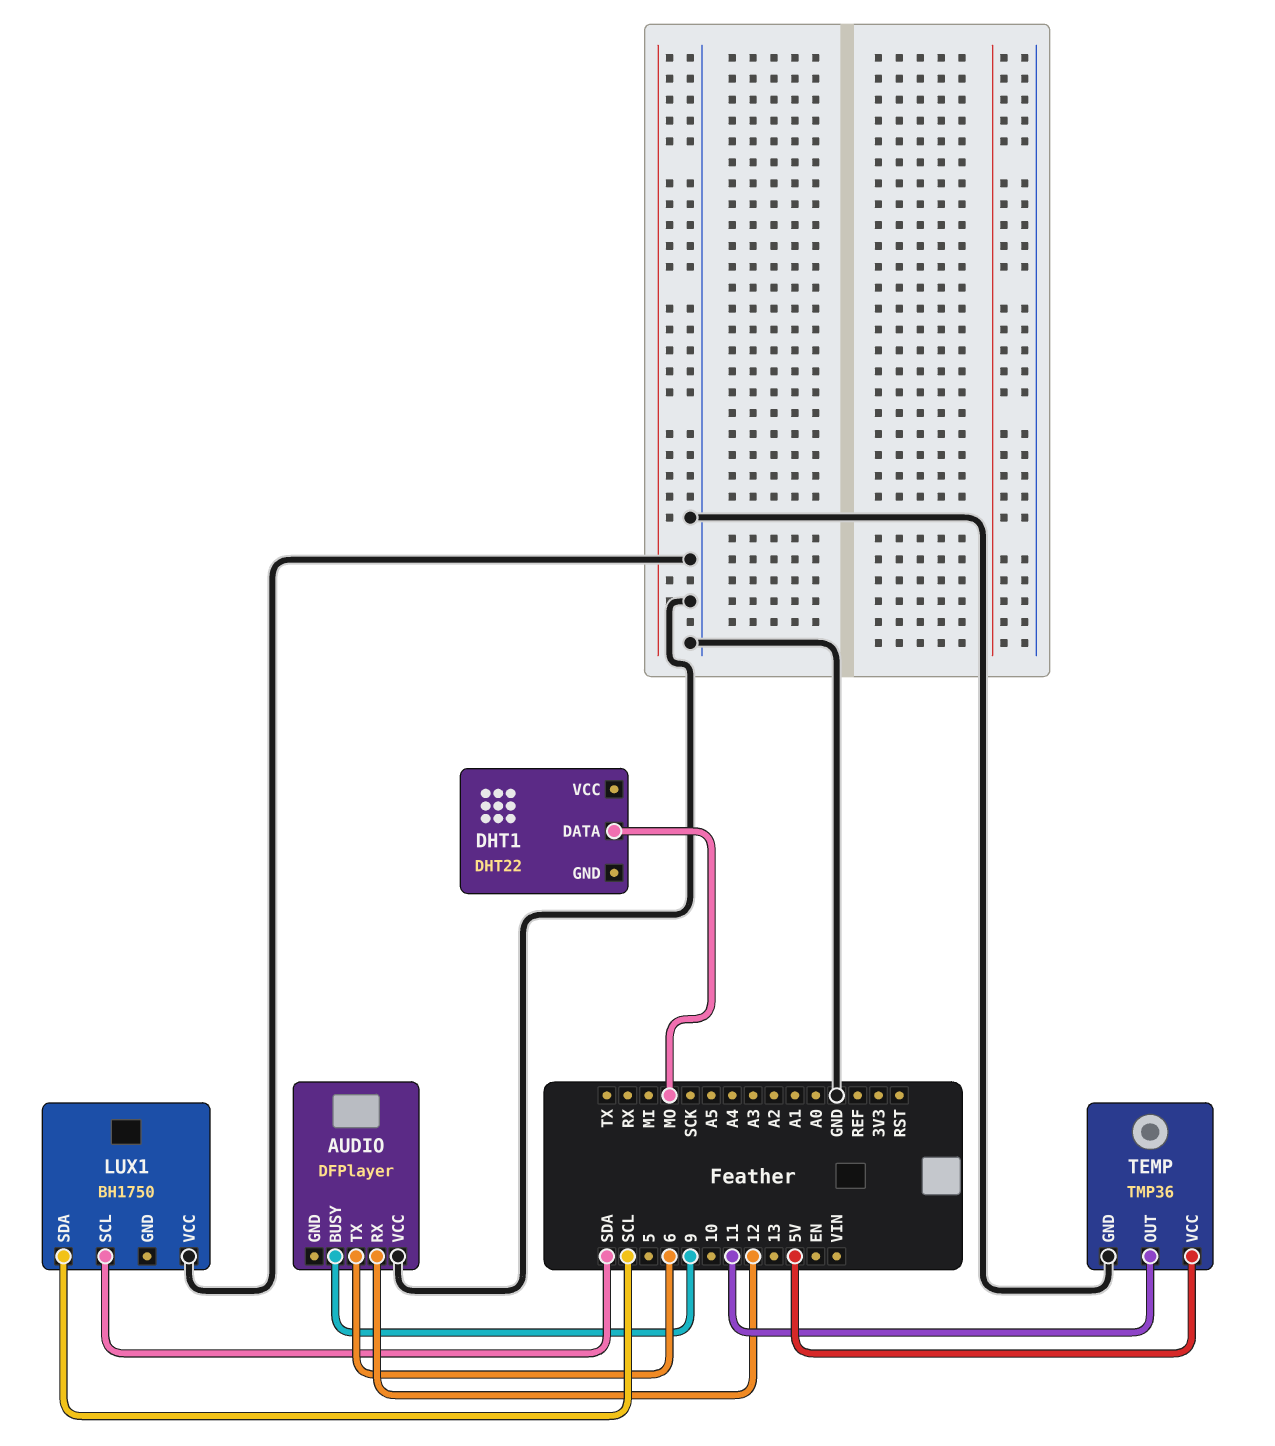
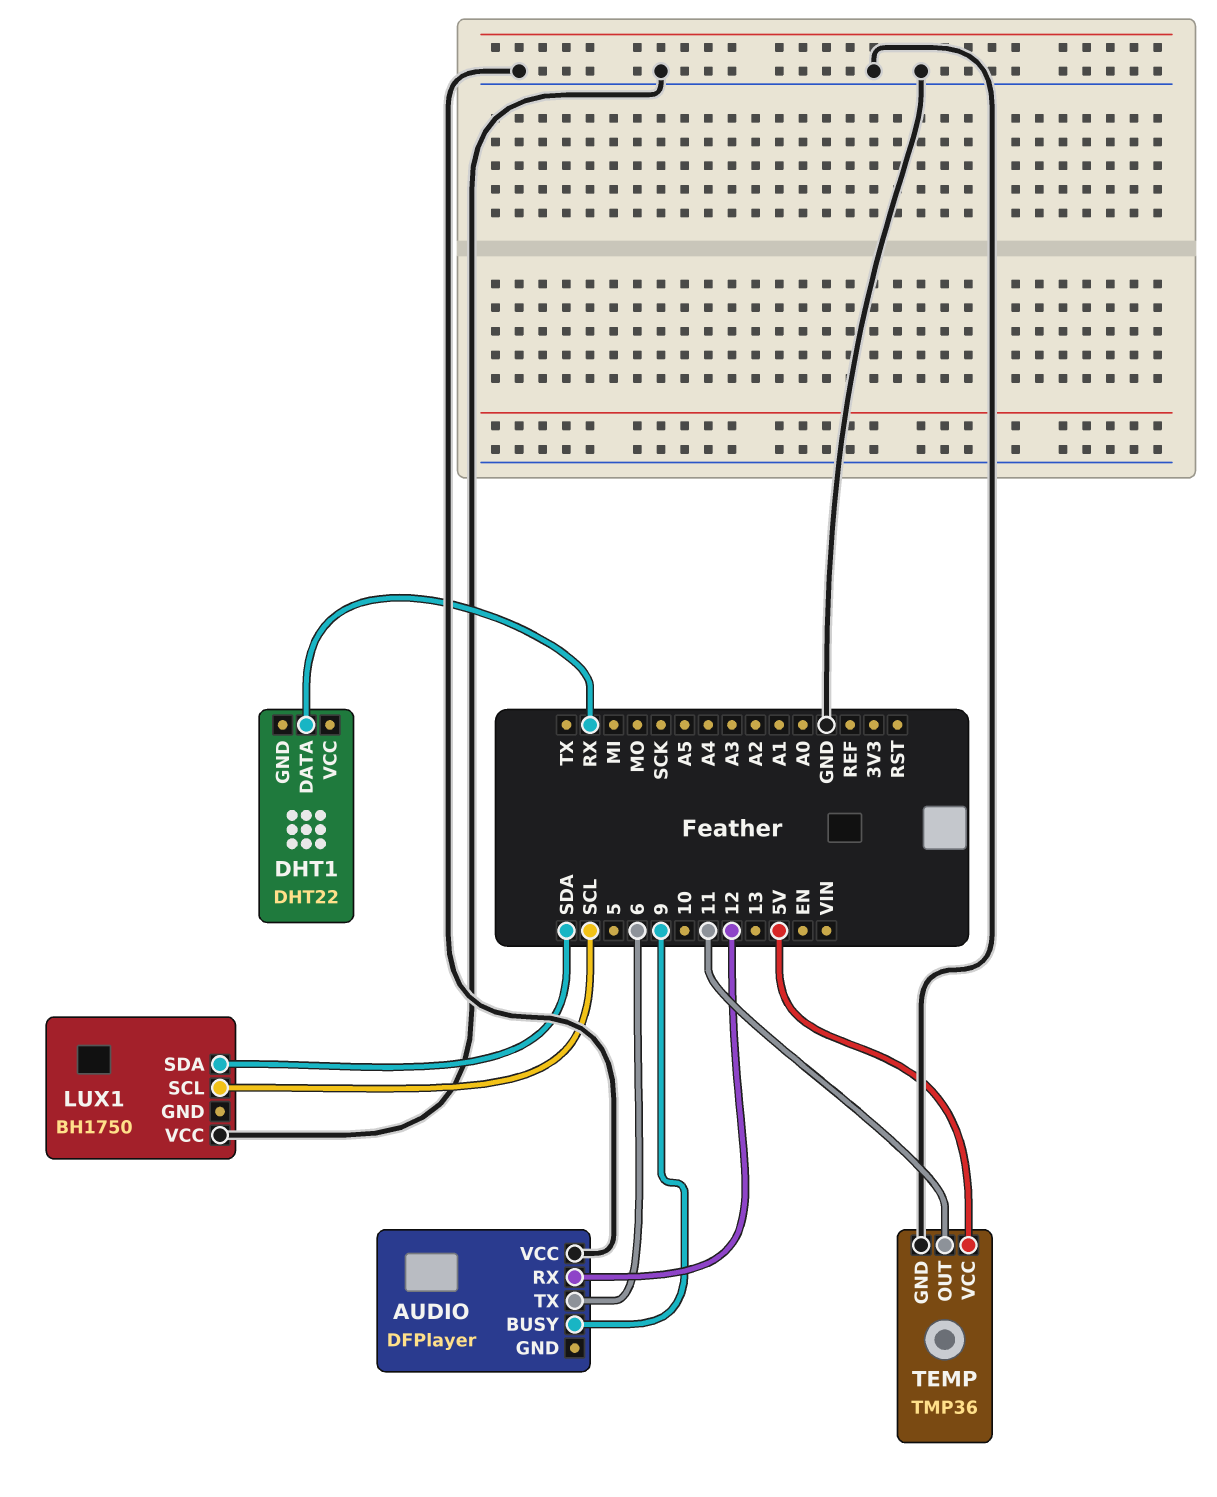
DHT1 pin DATA: MO -> RX
LUX1 pin SCL: SDA -> SCL
LUX1 pin SDA: SCL -> SDA

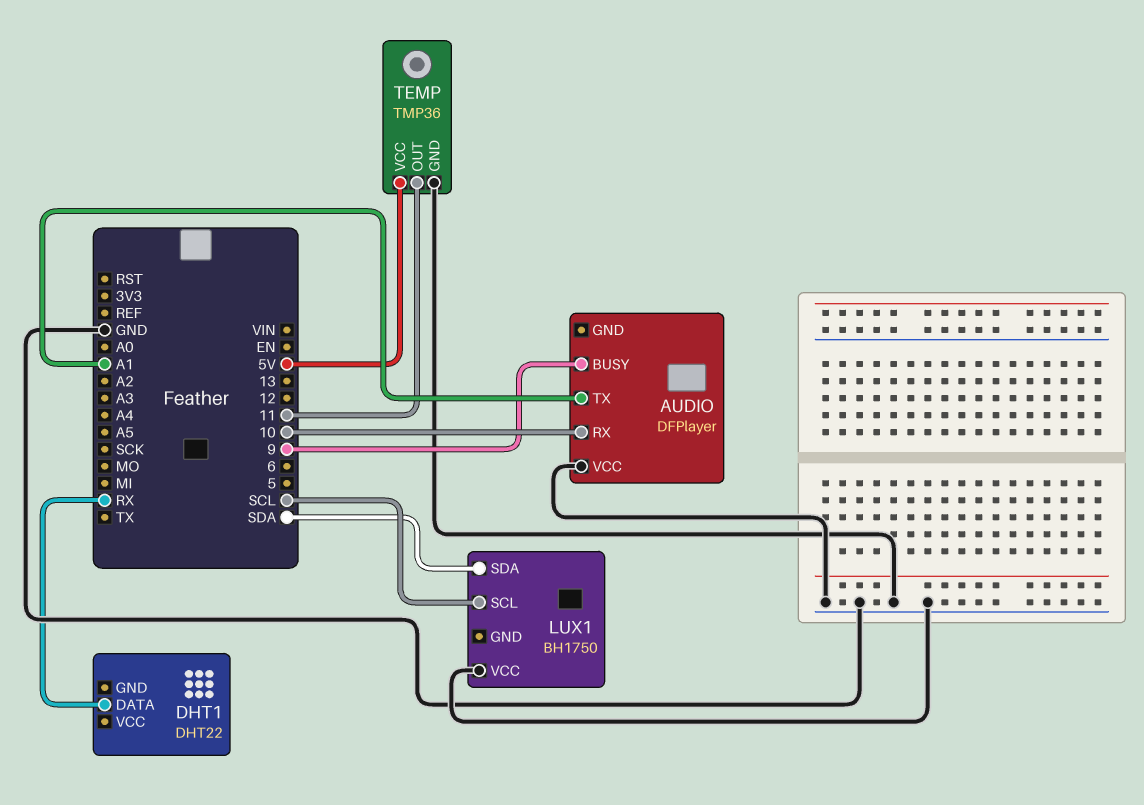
AUDIO pin RX: 12 -> 10
AUDIO pin TX: 6 -> A1

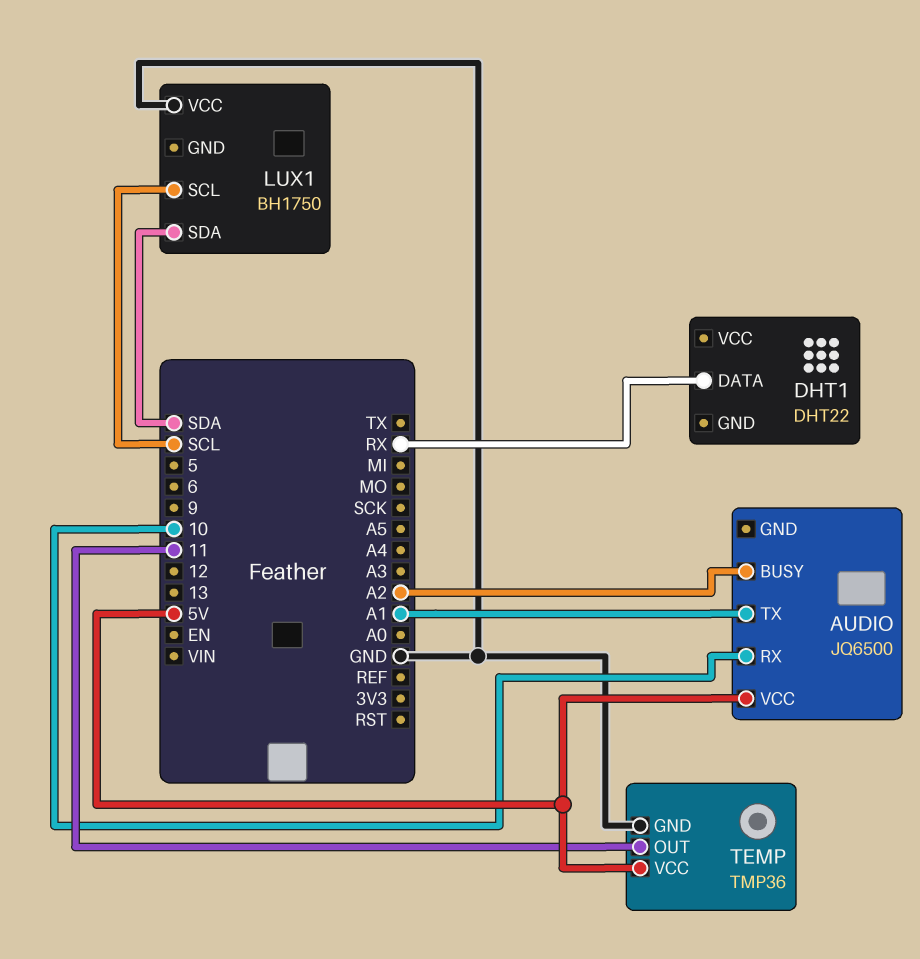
AUDIO: DFPlayer -> JQ6500
AUDIO pin BUSY: 9 -> A2
AUDIO pin VCC: GND -> 5V

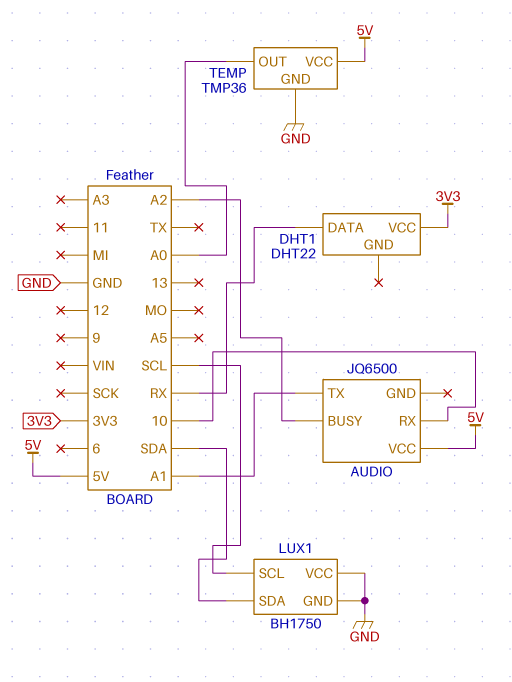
DHT1 pin VCC: none -> 3V3
LUX1 pin GND: none -> GND
TEMP pin OUT: 11 -> A0

